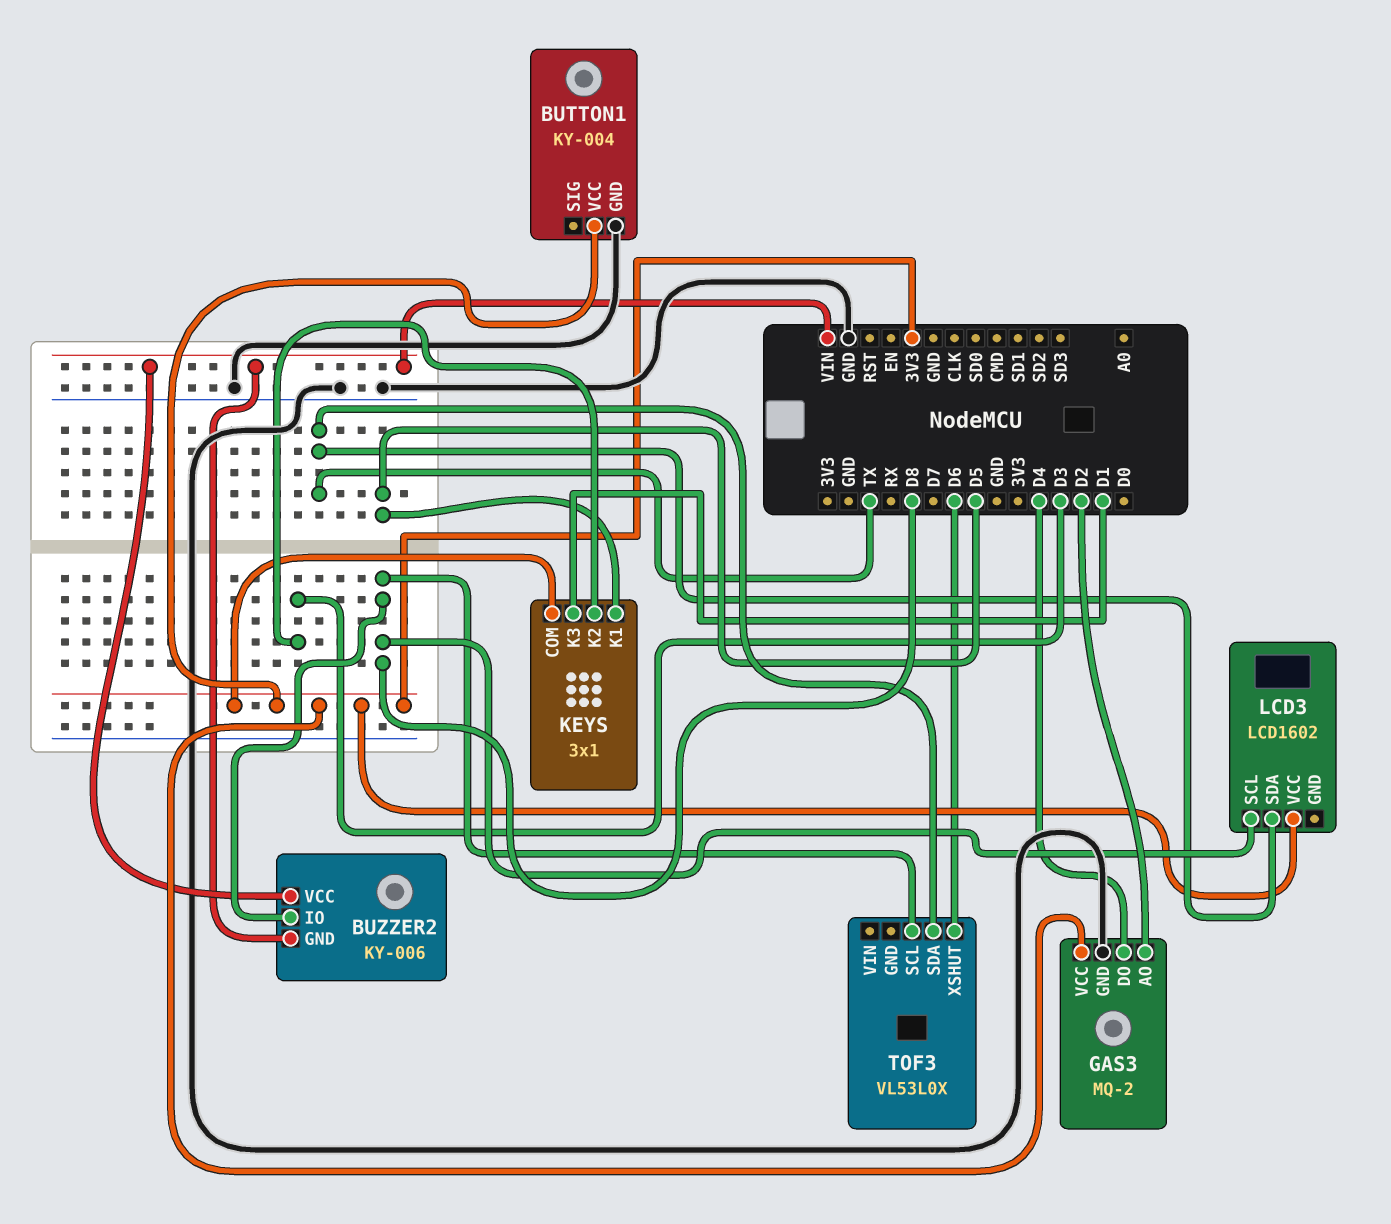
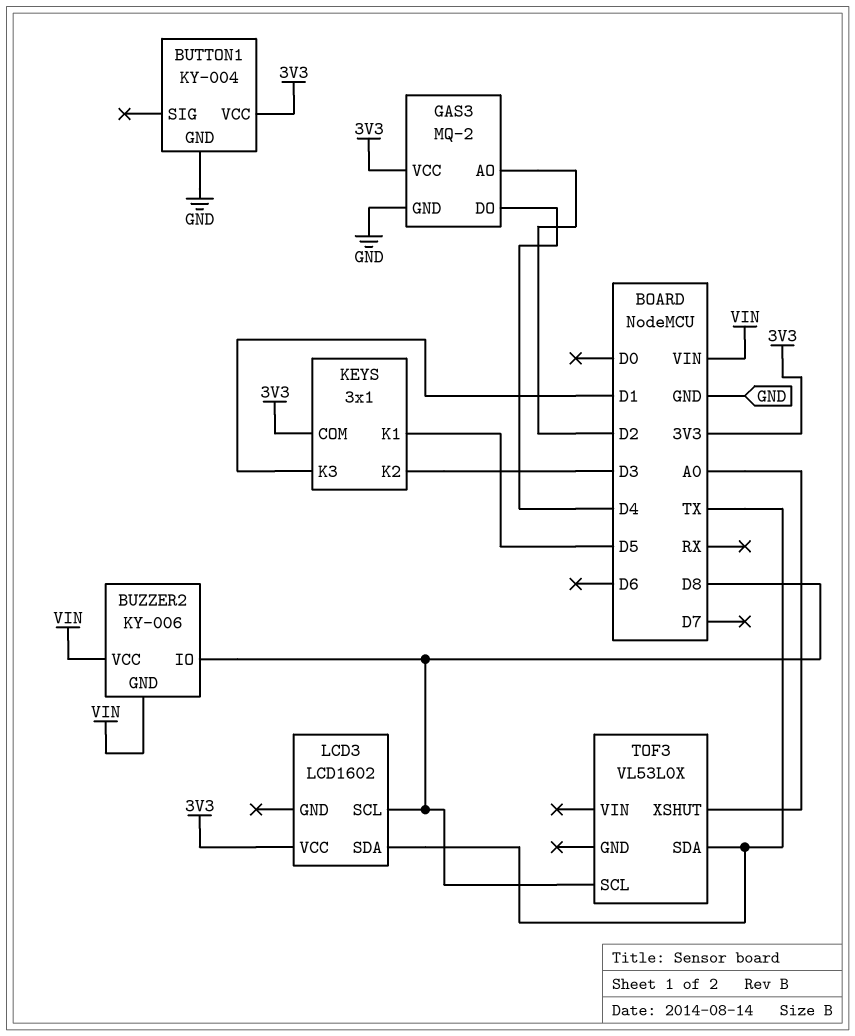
TOF3 pin XSHUT: D6 -> A0

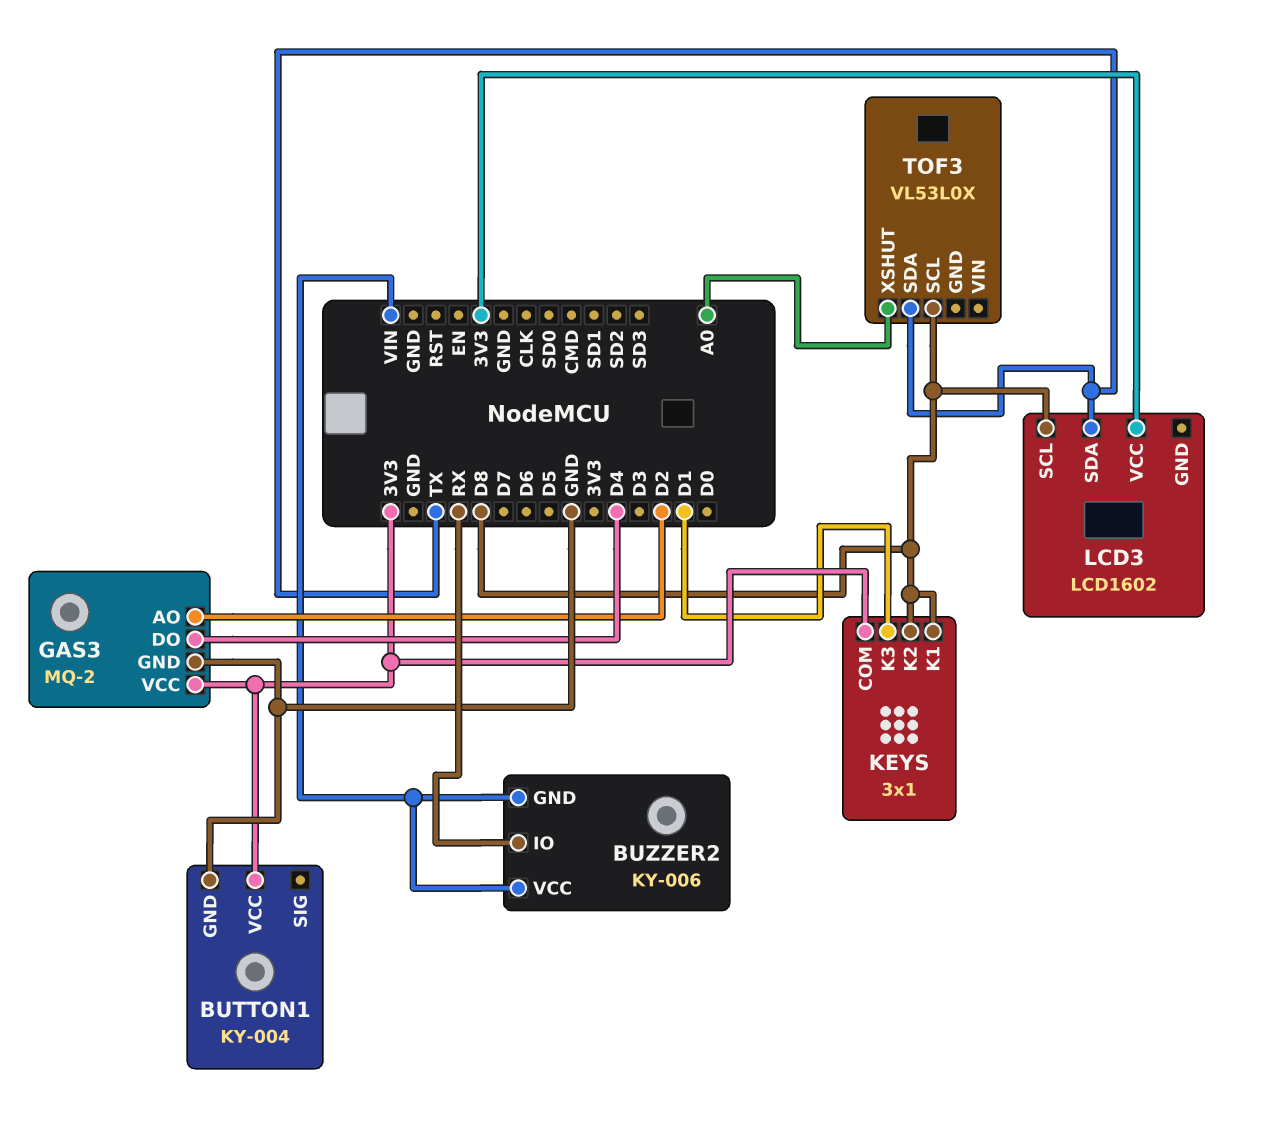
BUZZER2 pin IO: D8 -> RX
KEYS pin K1: D5 -> D8
KEYS pin K2: D3 -> D8

